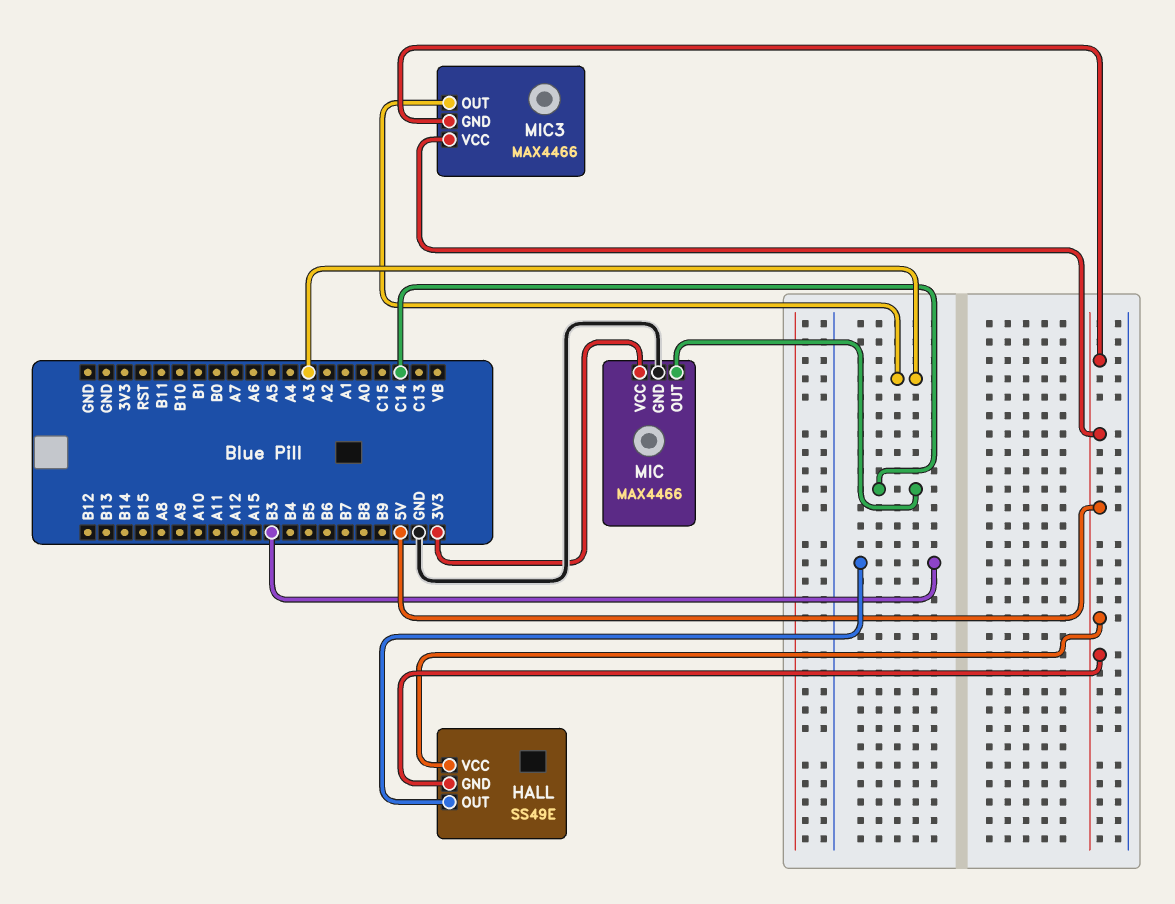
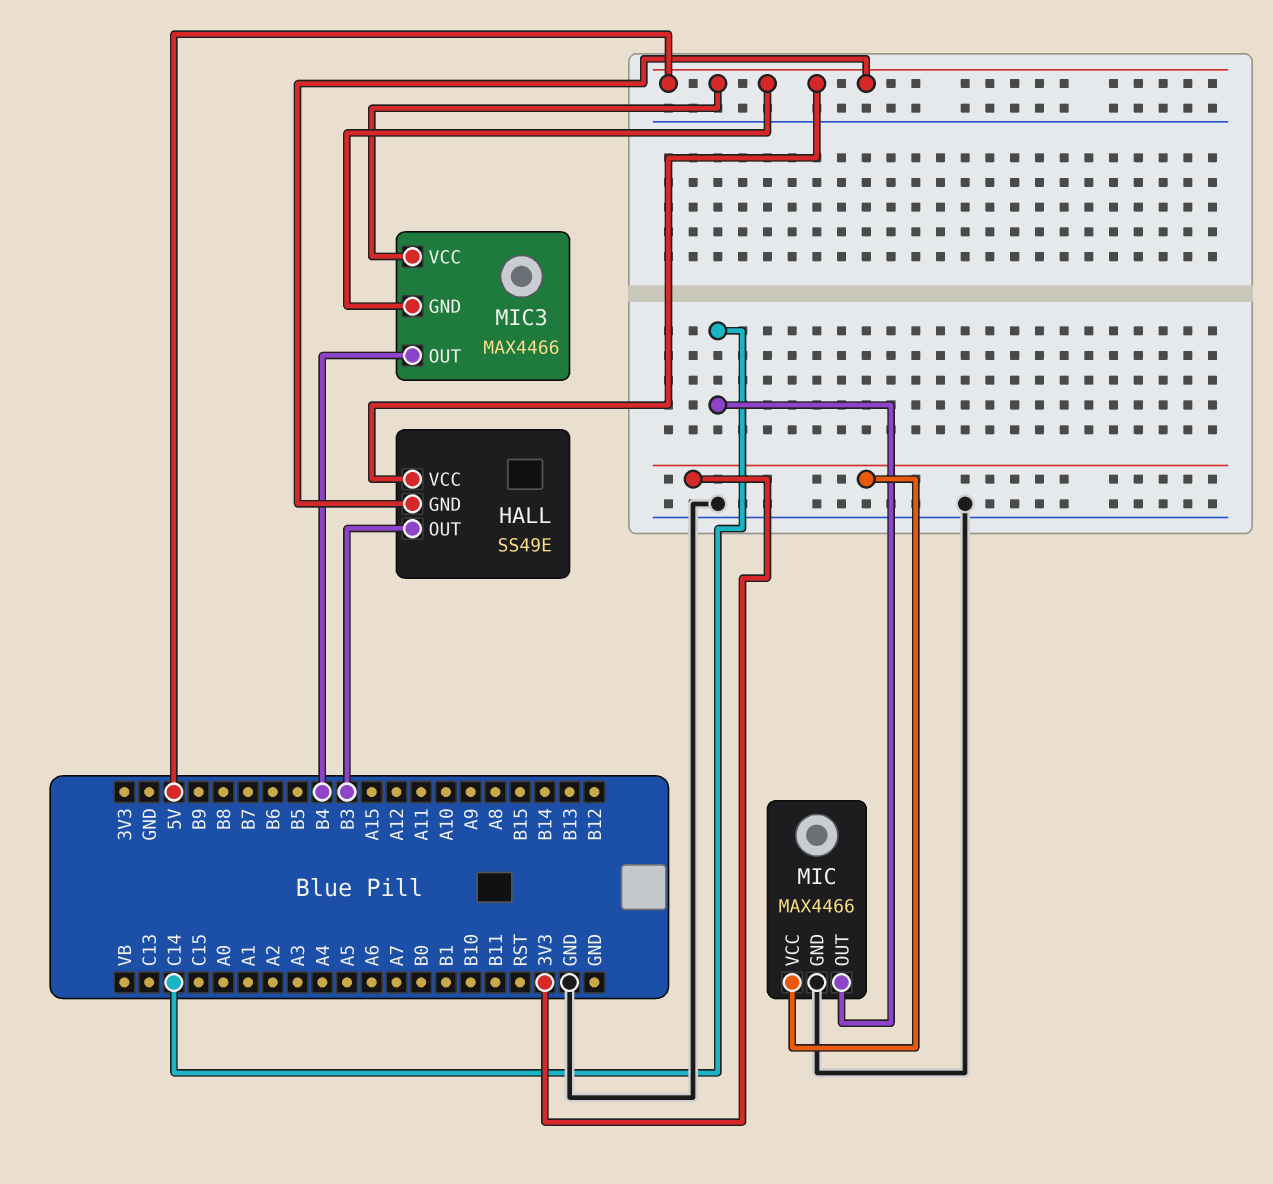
MIC3 pin OUT: A3 -> B4

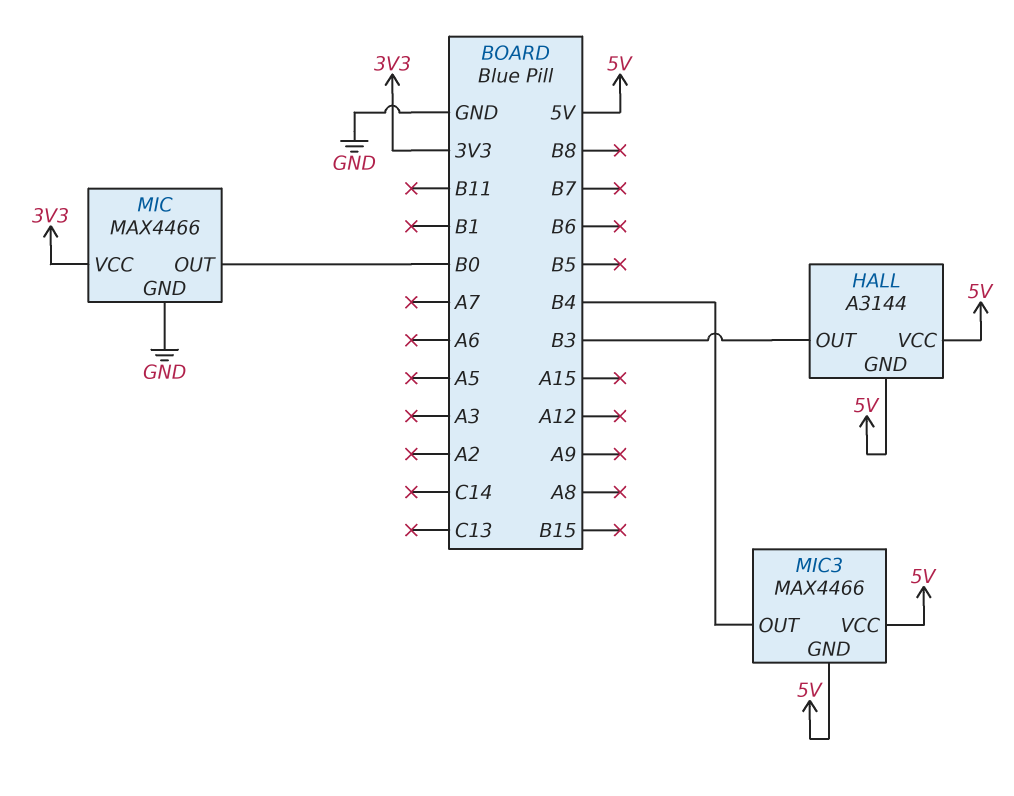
HALL: SS49E -> A3144
MIC pin OUT: C14 -> B0

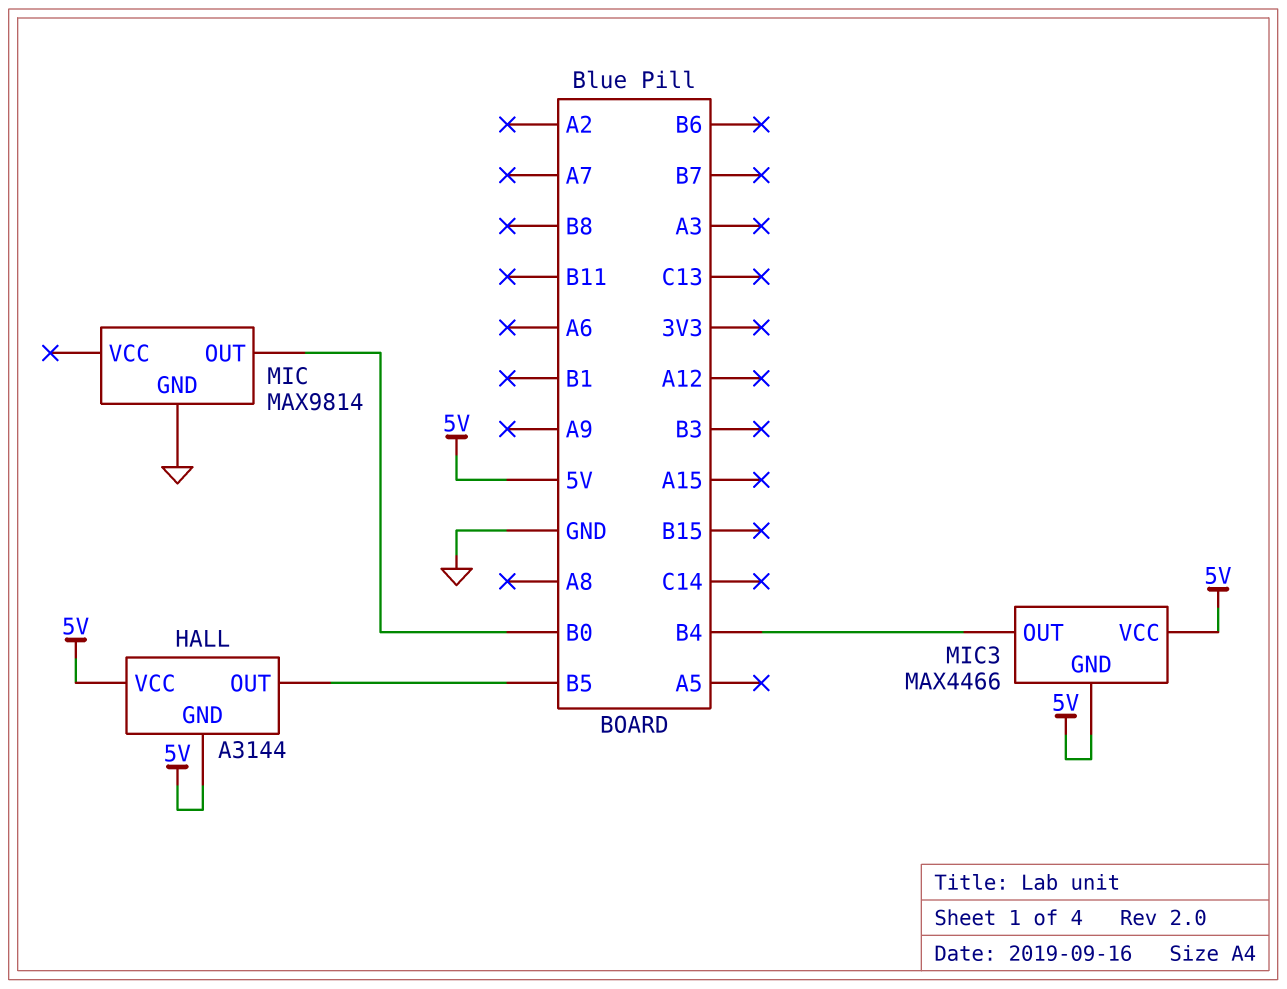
HALL pin OUT: B3 -> B5
MIC: MAX4466 -> MAX9814
MIC pin VCC: 3V3 -> none

